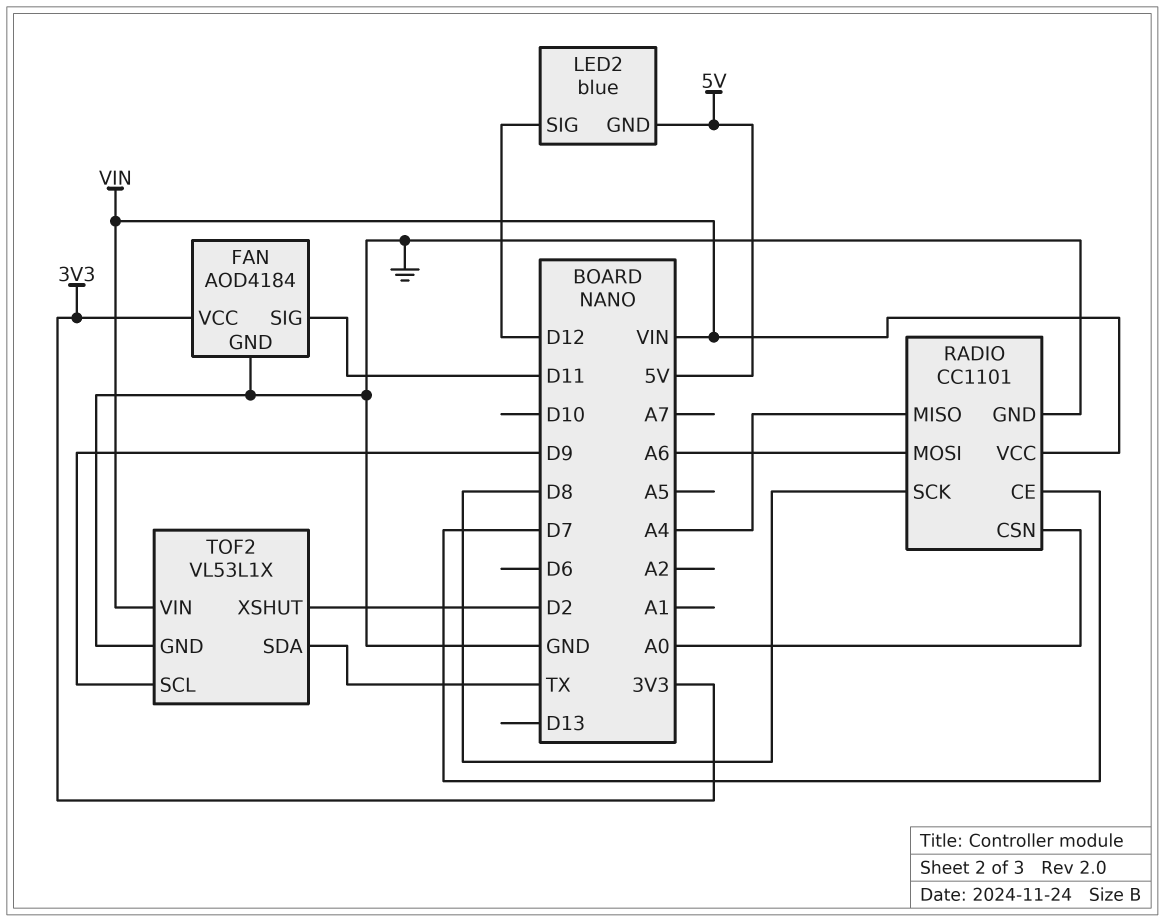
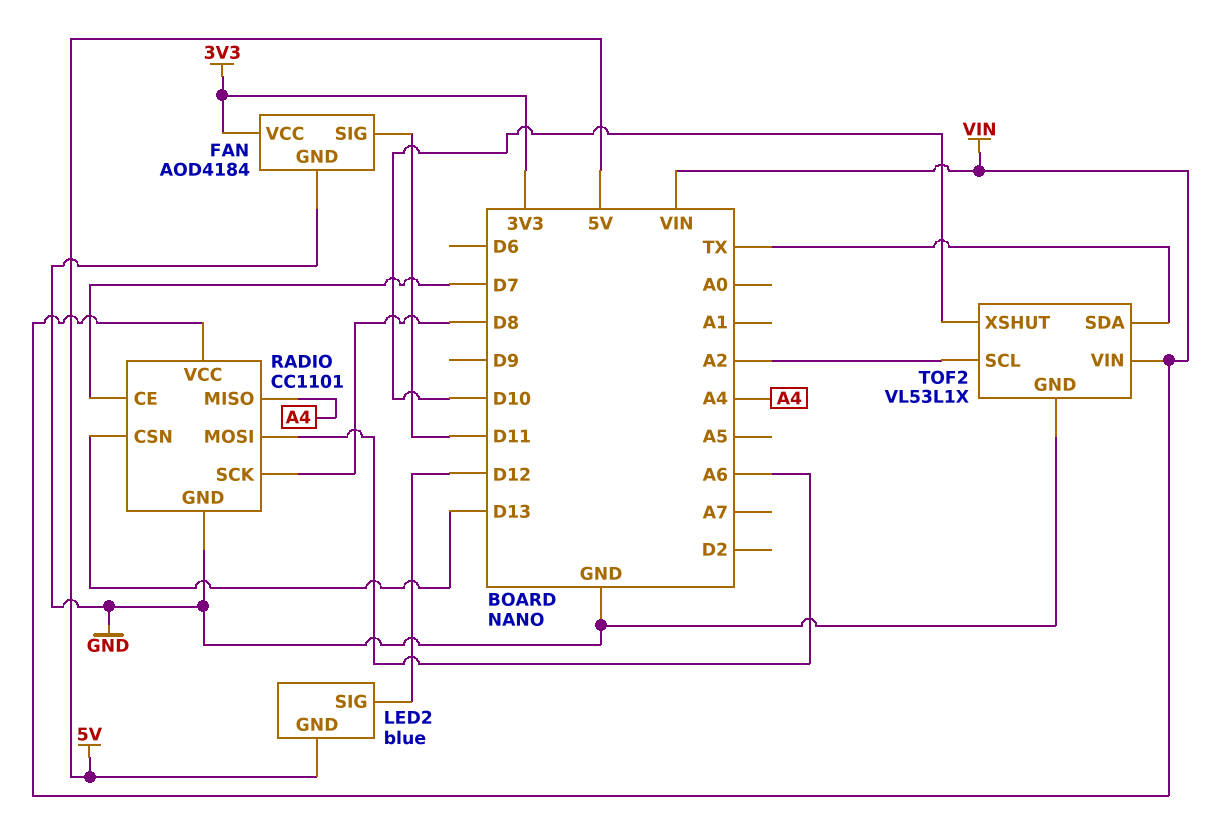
RADIO pin CSN: A0 -> D13
TOF2 pin SCL: D9 -> A2
TOF2 pin XSHUT: D2 -> D10

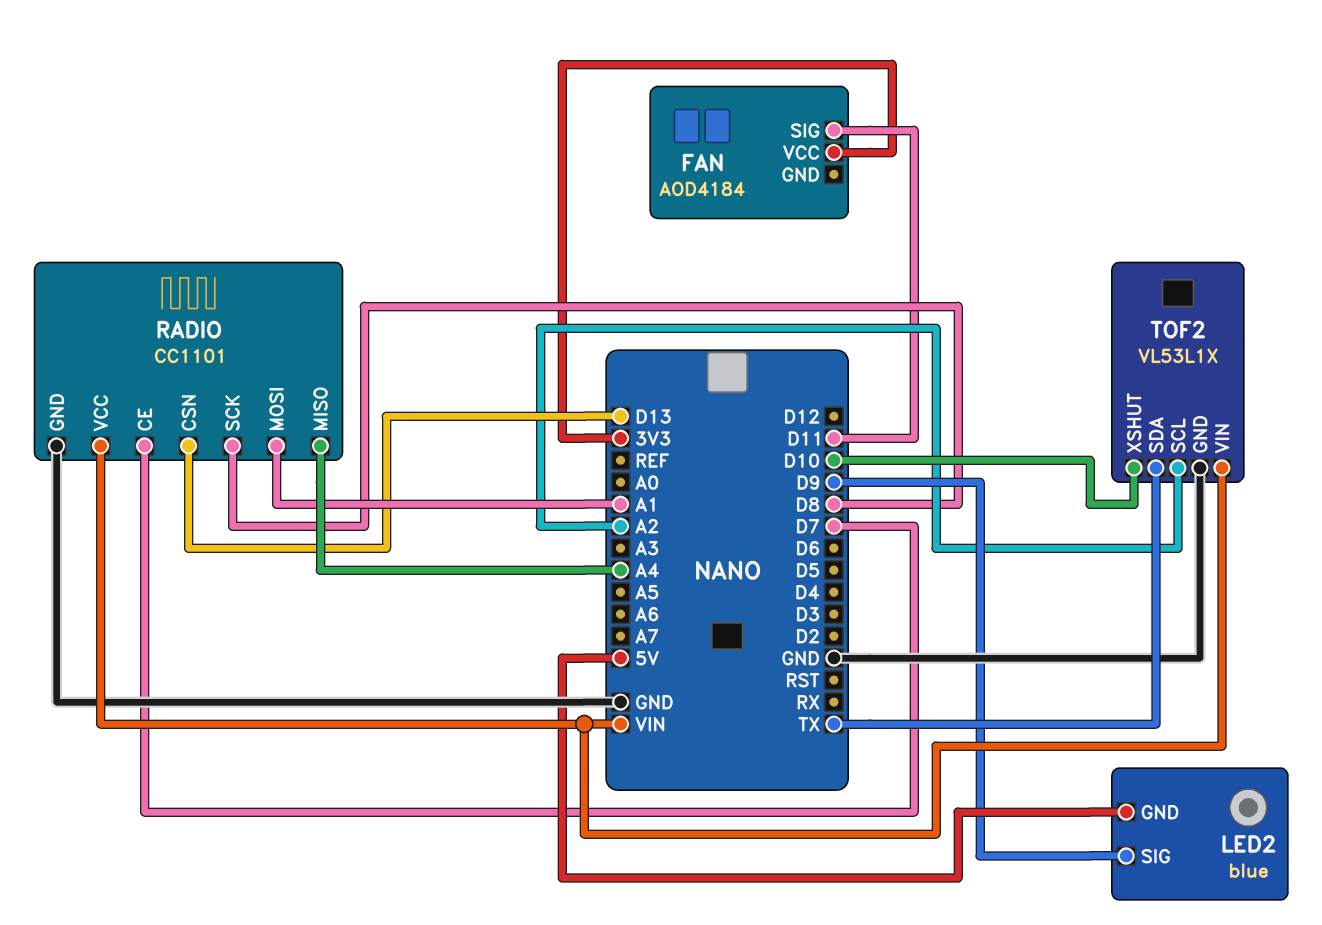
FAN pin GND: GND -> none
LED2 pin SIG: D12 -> D9
RADIO pin MOSI: A6 -> A1

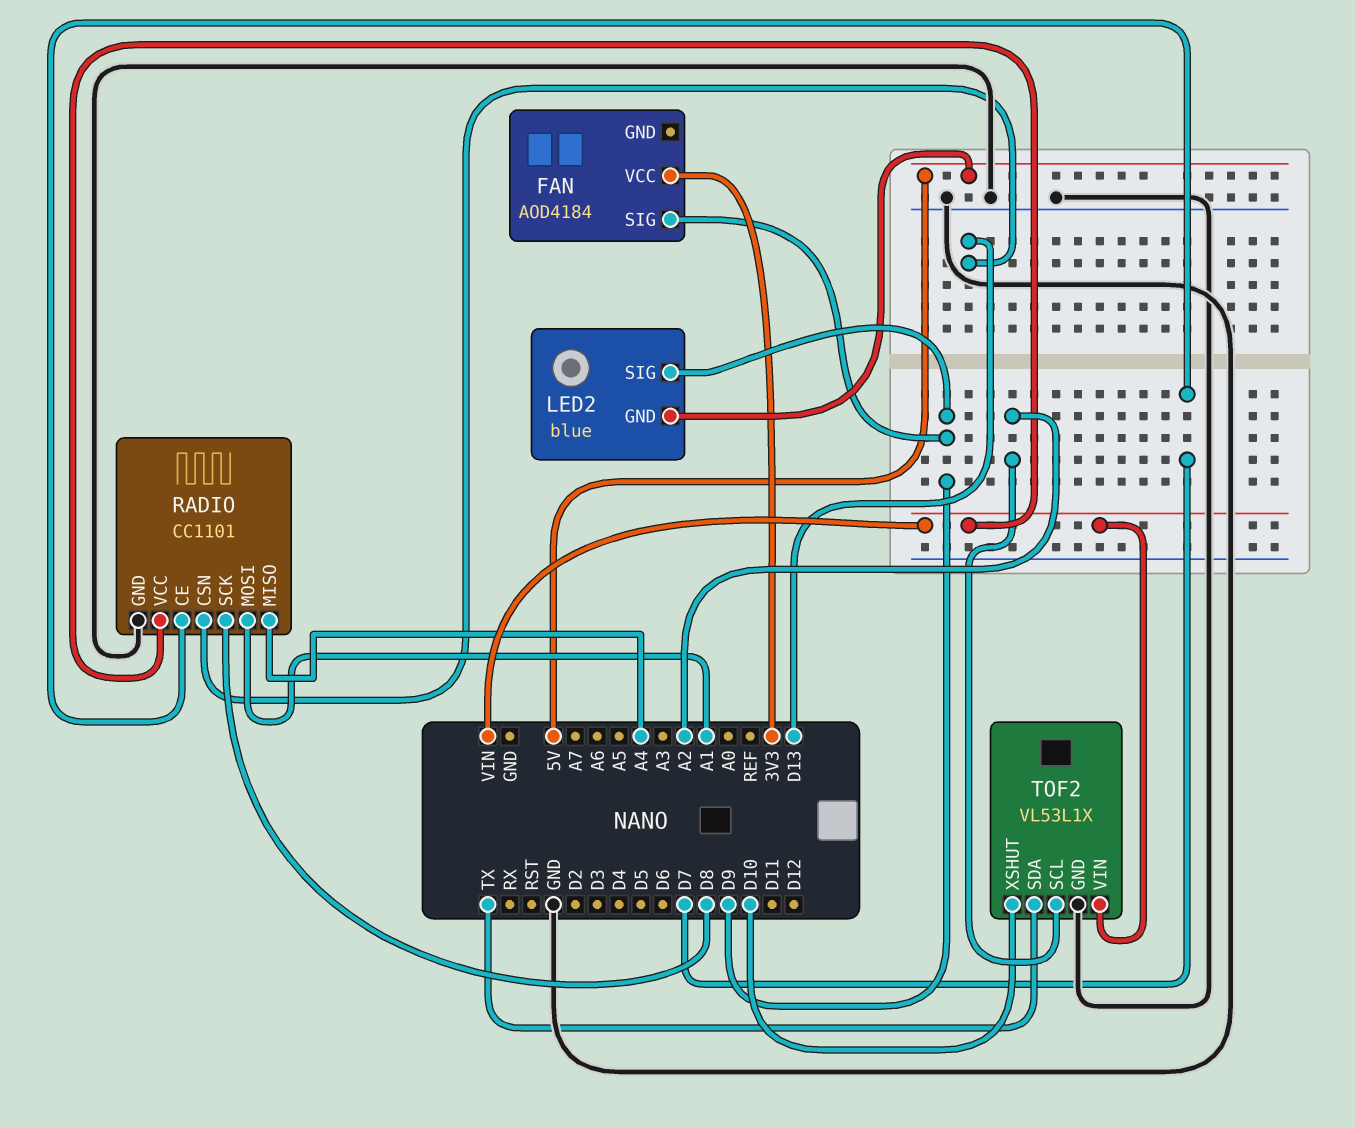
FAN pin SIG: D11 -> D9

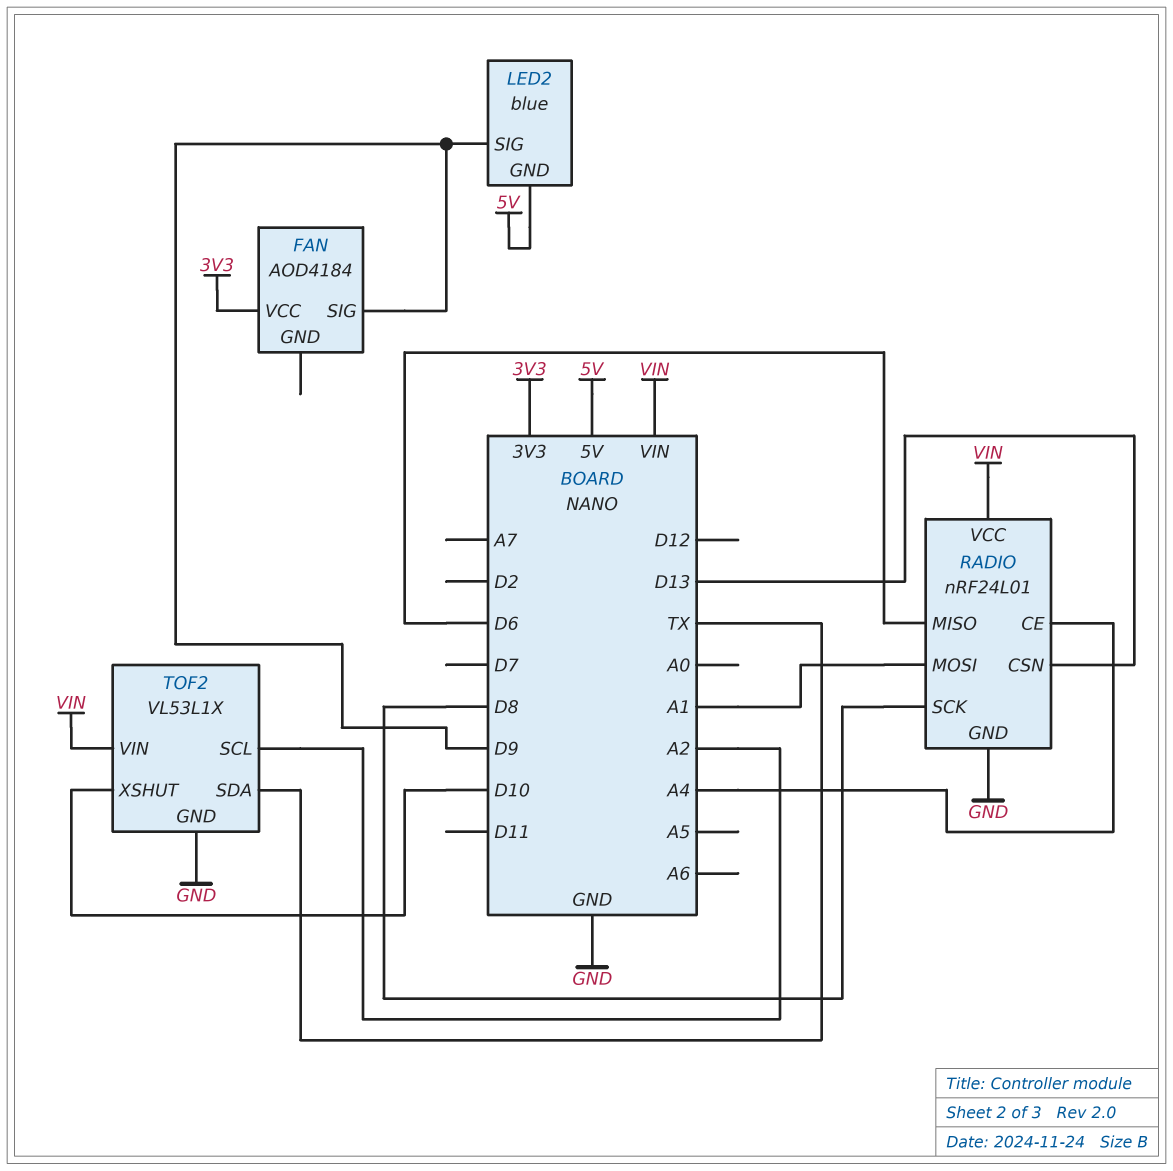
RADIO: CC1101 -> nRF24L01
RADIO pin CE: D7 -> A4
RADIO pin MISO: A4 -> D6

